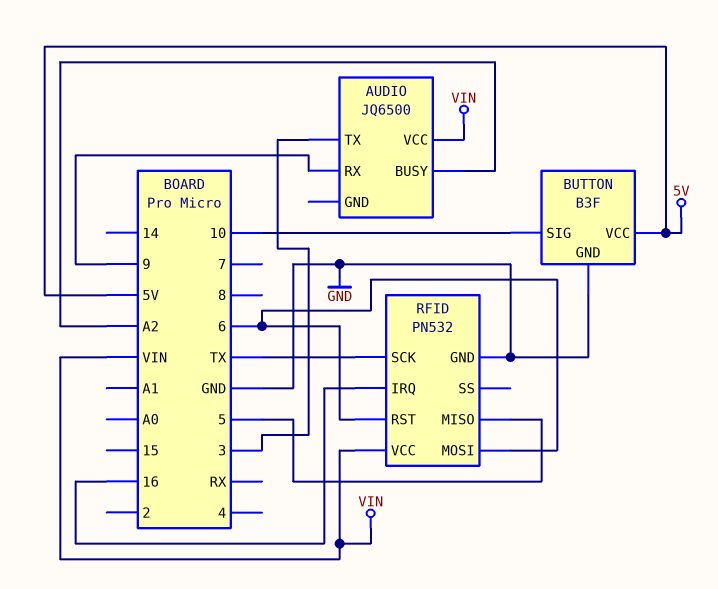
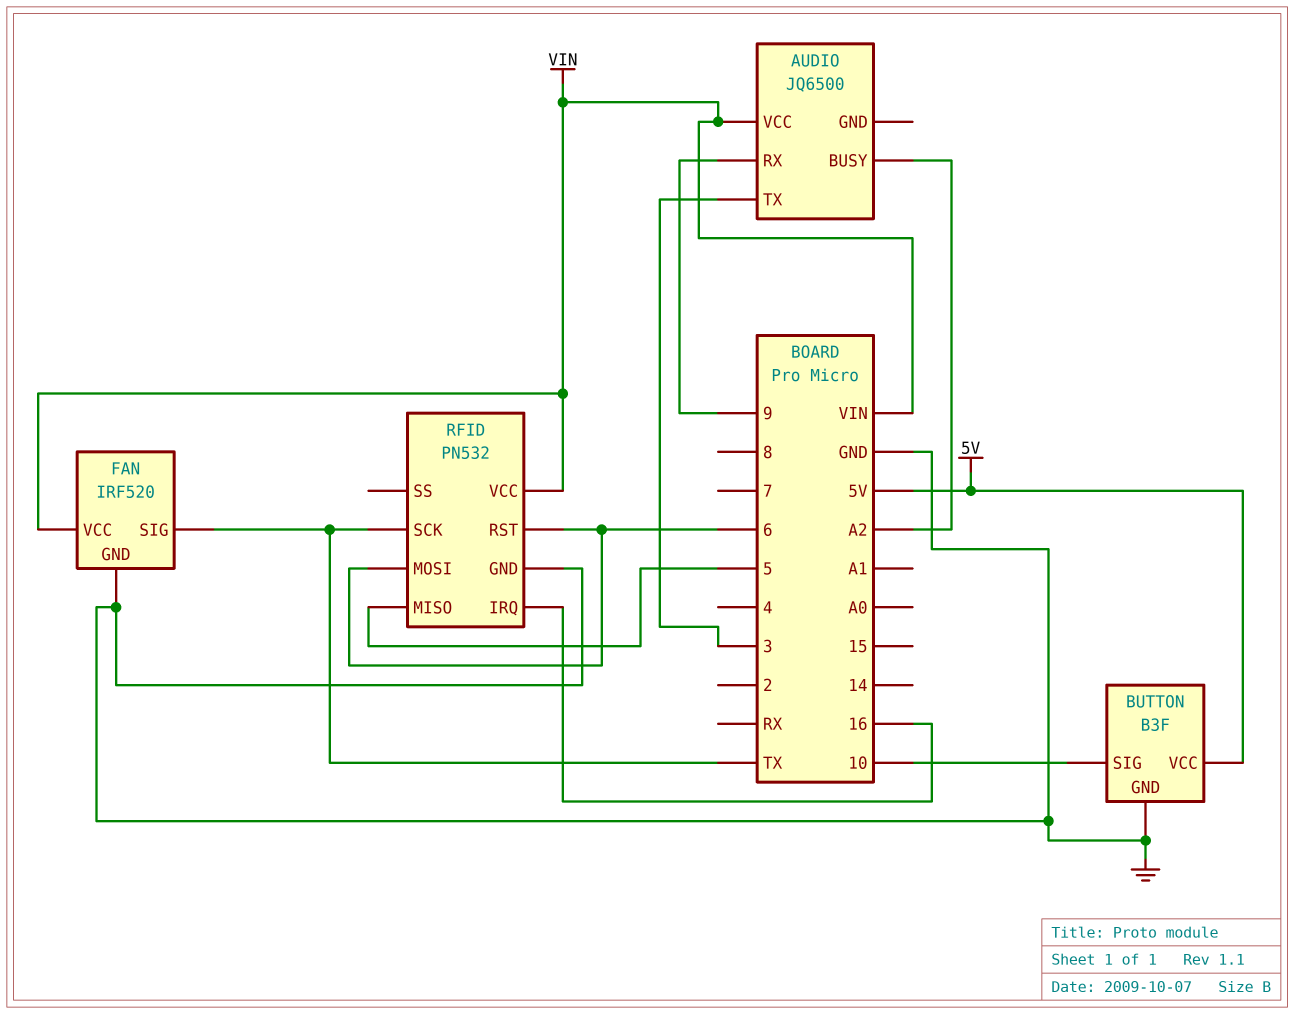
FAN: none -> IRF520
FAN pin GND: none -> GND
FAN pin SIG: none -> TX
FAN pin VCC: none -> VIN

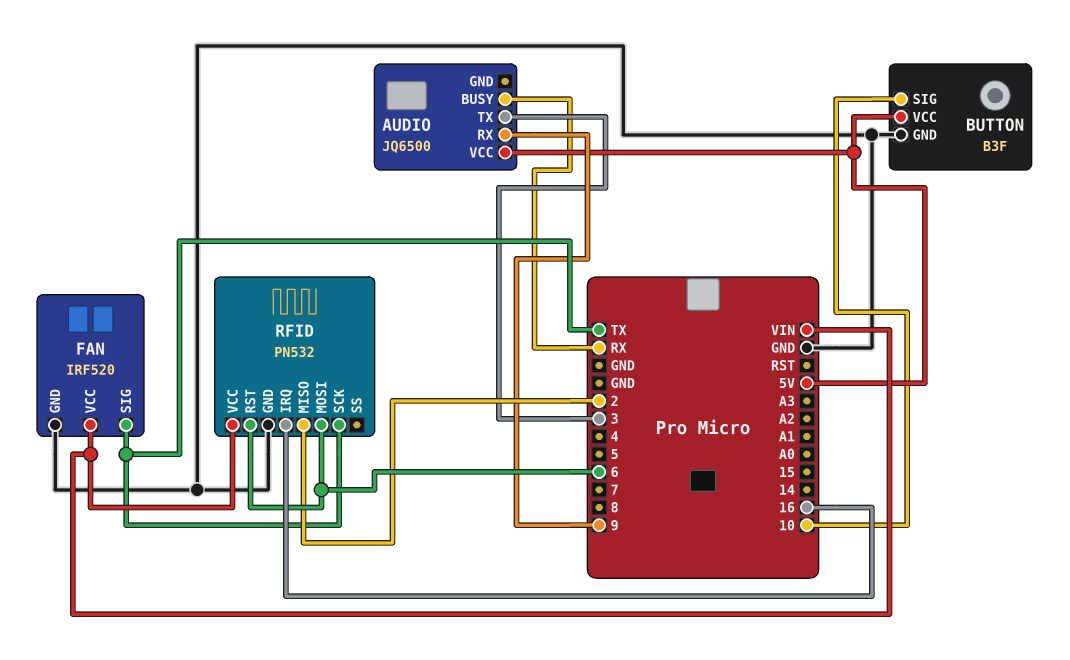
AUDIO pin BUSY: A2 -> RX
AUDIO pin VCC: VIN -> 5V
RFID pin MISO: 5 -> 2

